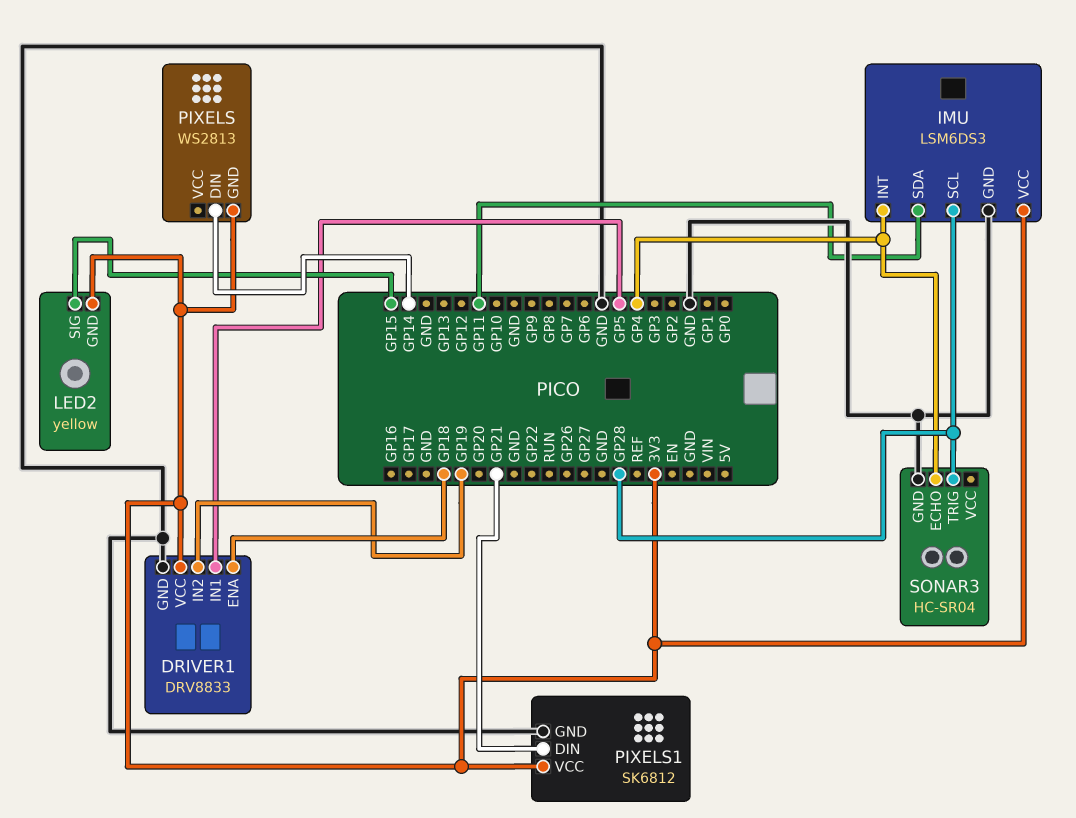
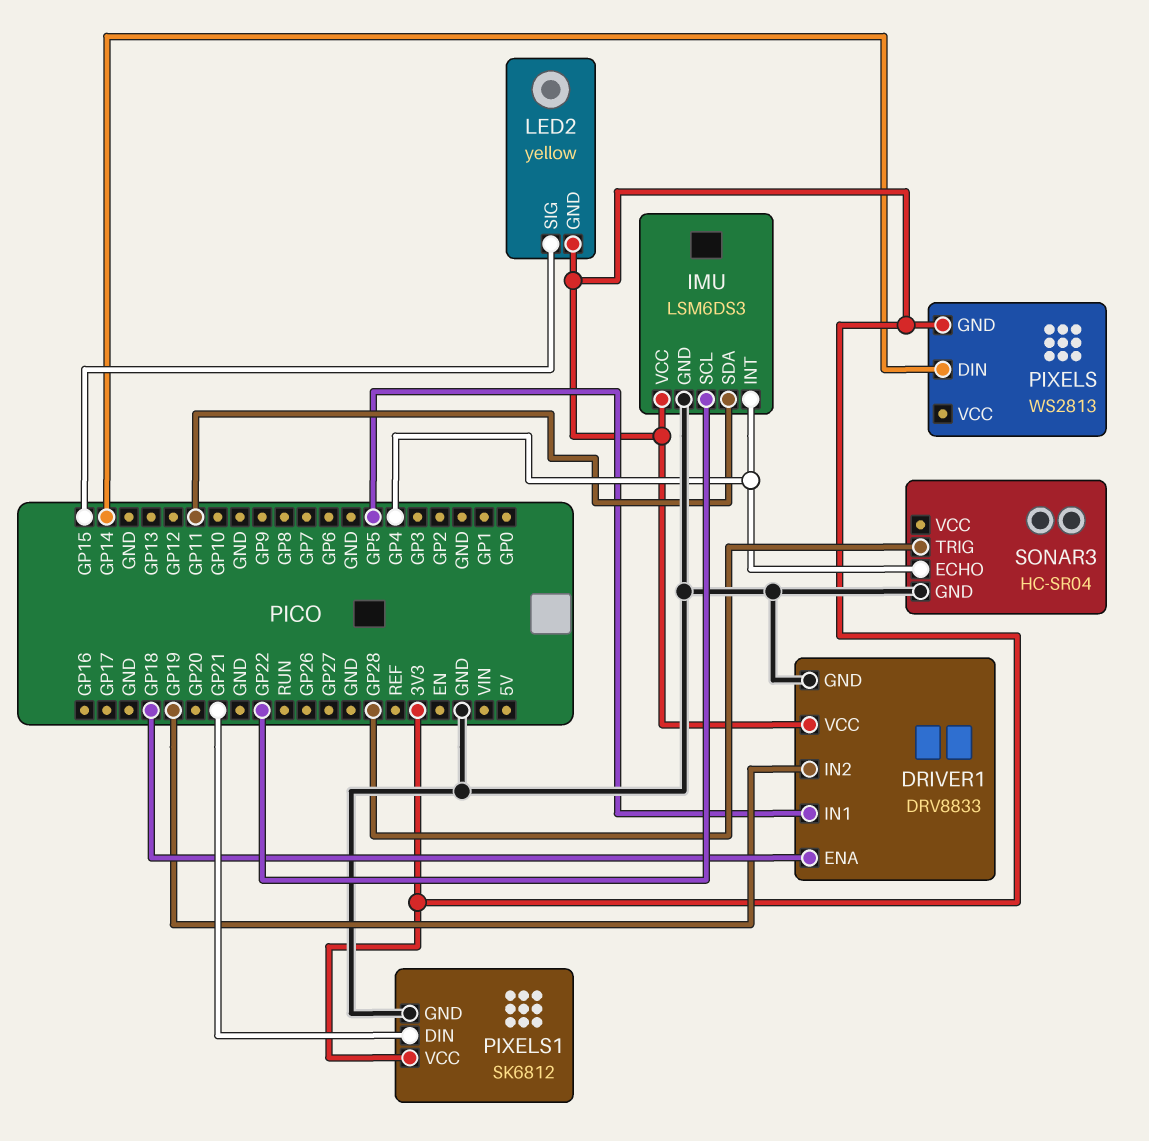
IMU pin SCL: GP28 -> GP22

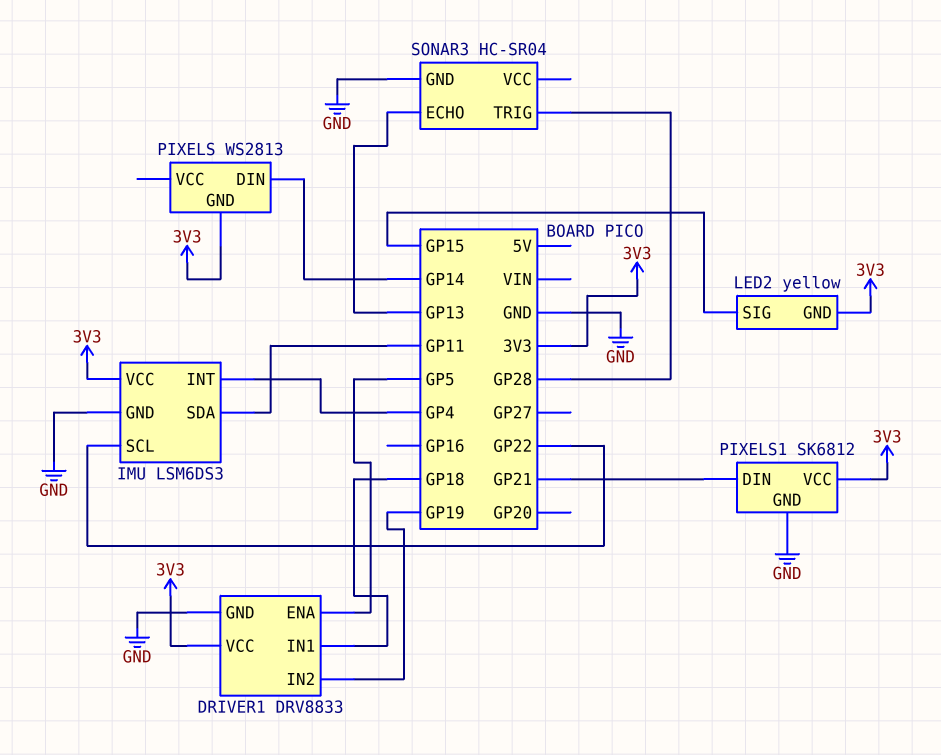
DRIVER1 pin ENA: GP18 -> GP5
DRIVER1 pin IN1: GP5 -> GP18
SONAR3 pin ECHO: GP4 -> GP13

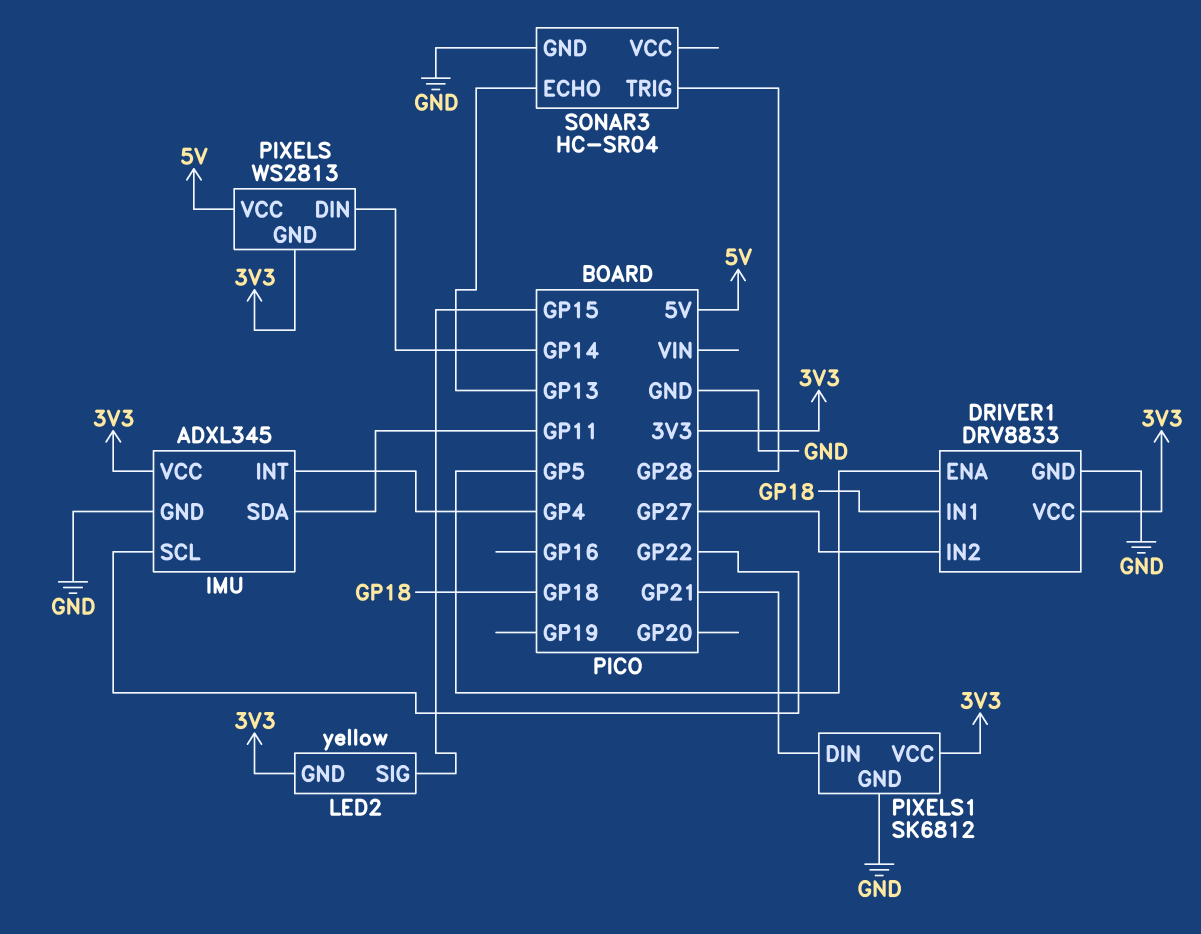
DRIVER1 pin IN2: GP19 -> GP27
IMU: LSM6DS3 -> ADXL345
PIXELS pin VCC: none -> 5V

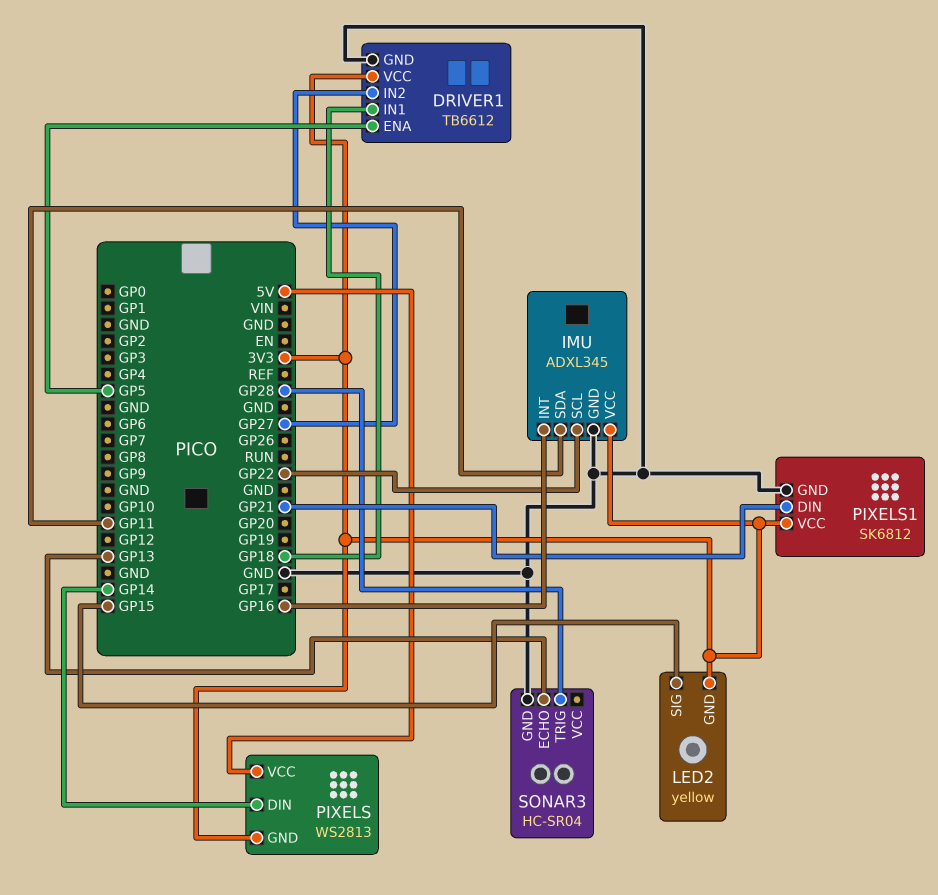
DRIVER1: DRV8833 -> TB6612
IMU pin INT: GP4 -> GP16

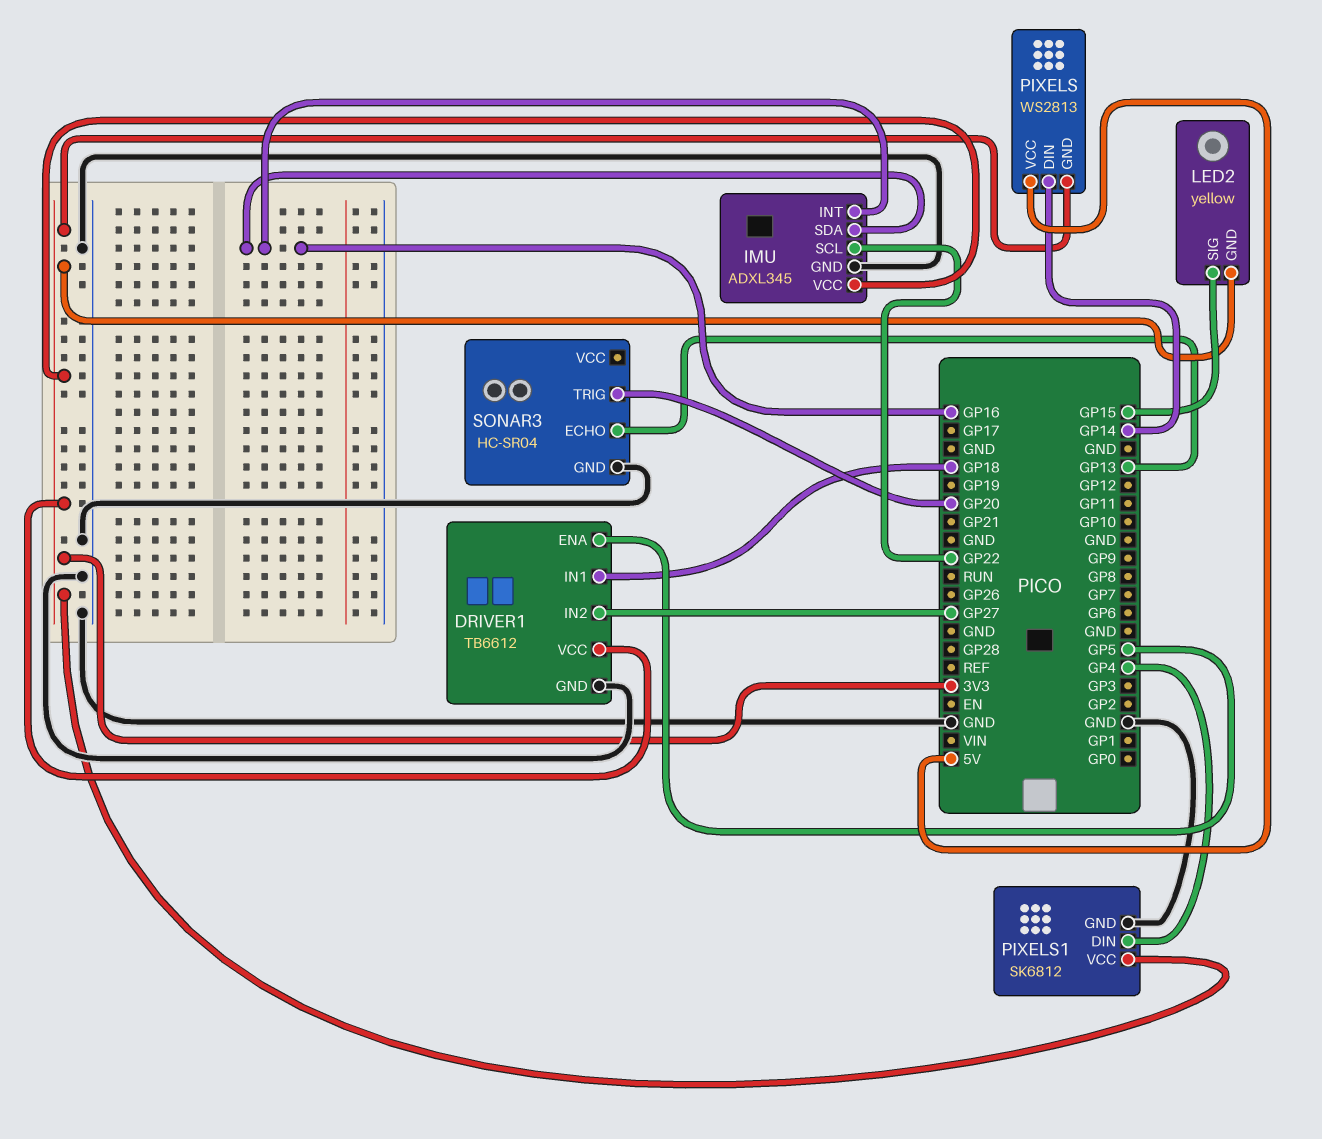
IMU pin SDA: GP11 -> GP16
PIXELS1 pin DIN: GP21 -> GP4
SONAR3 pin TRIG: GP28 -> GP20

